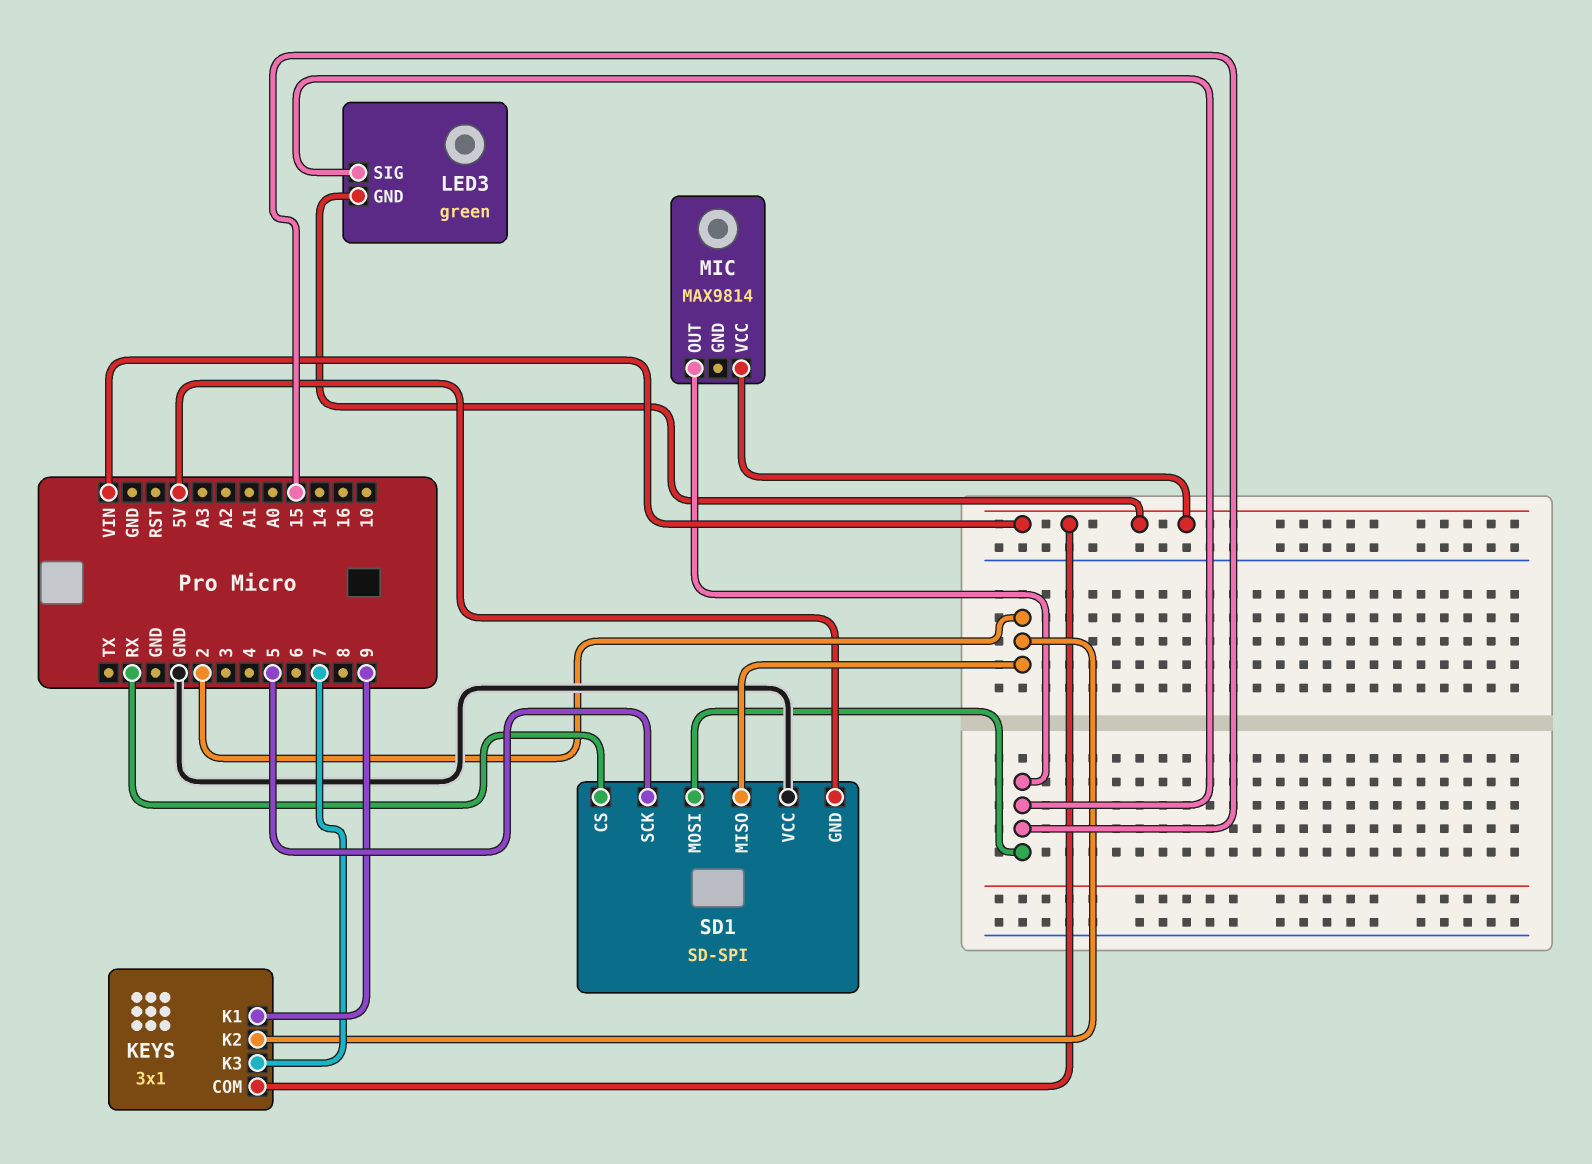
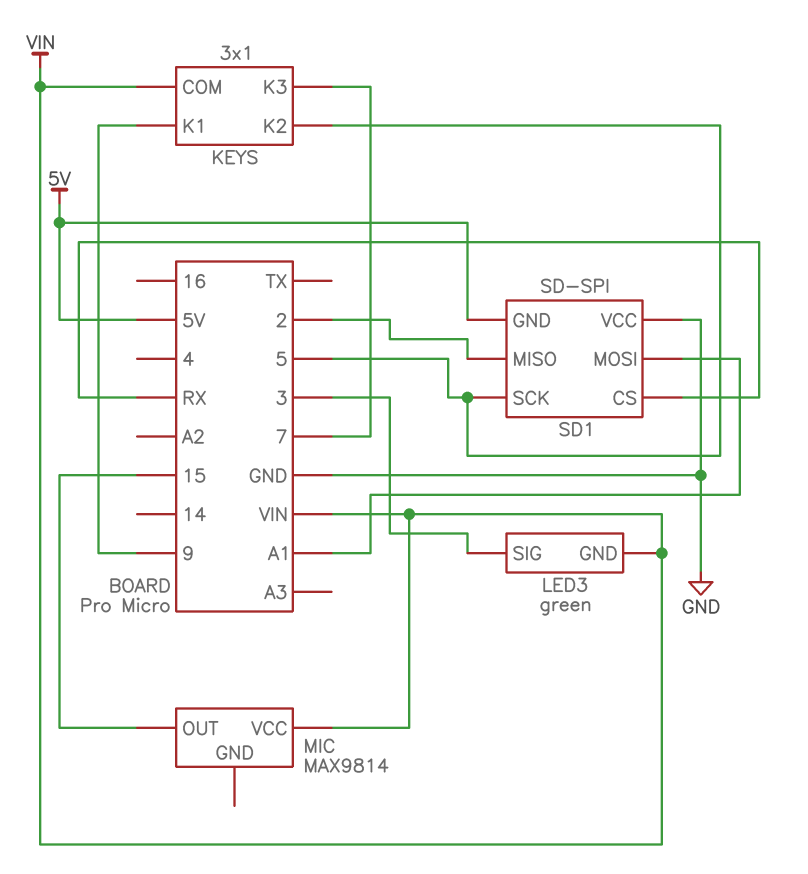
KEYS pin K2: 2 -> 5
LED3 pin SIG: 15 -> 3
SD1 pin MOSI: 15 -> A1

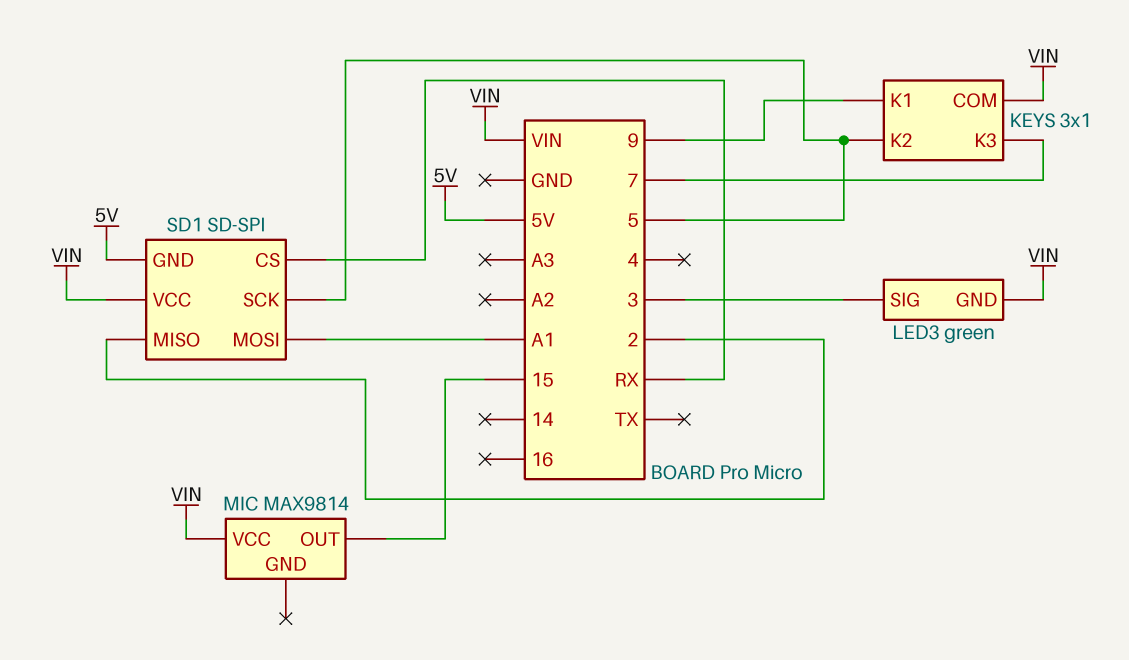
SD1 pin VCC: GND -> VIN

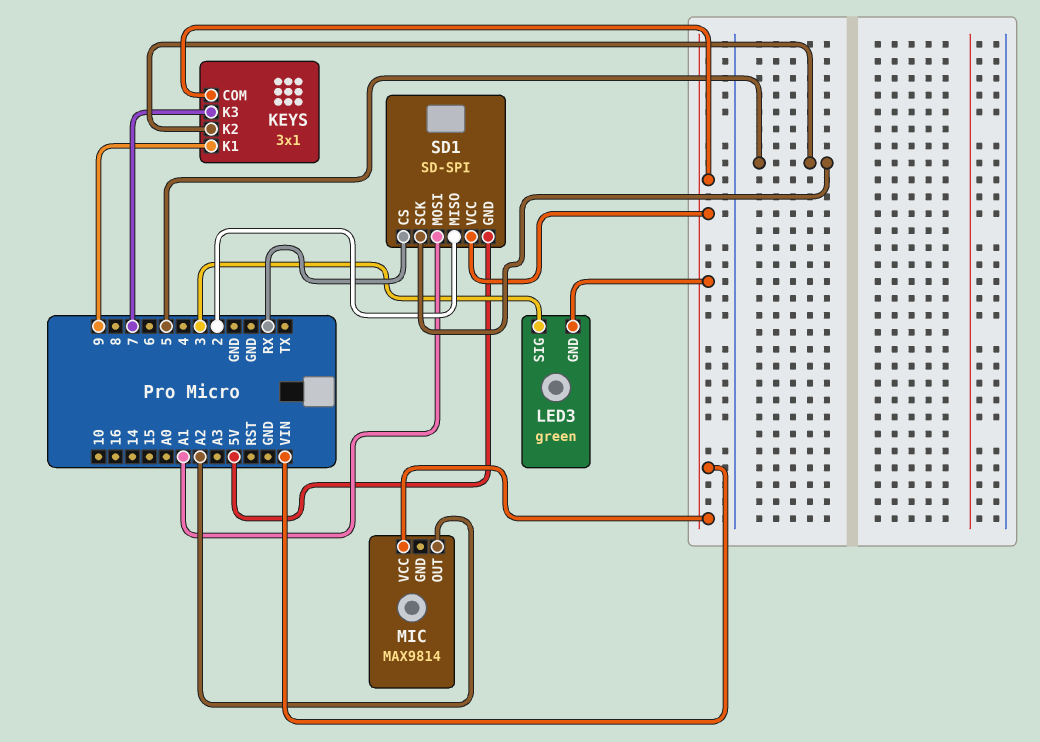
MIC pin OUT: 15 -> A2

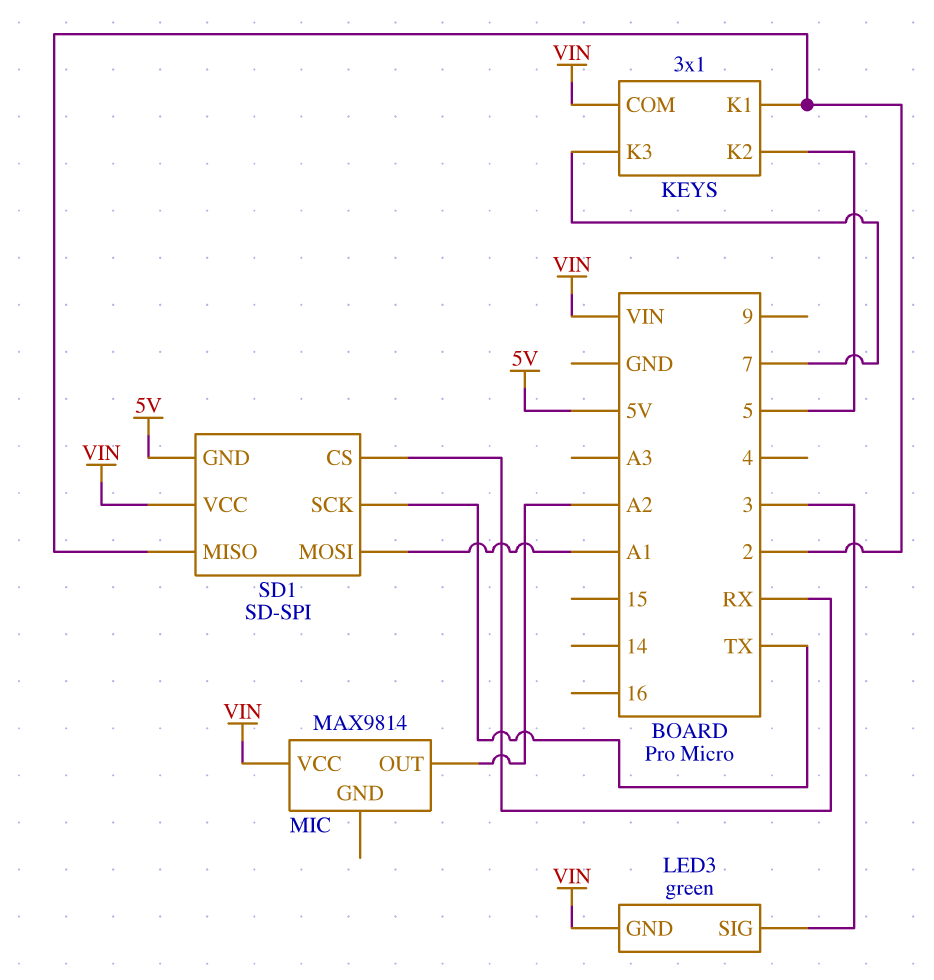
KEYS pin K1: 9 -> 2
SD1 pin SCK: 5 -> TX

